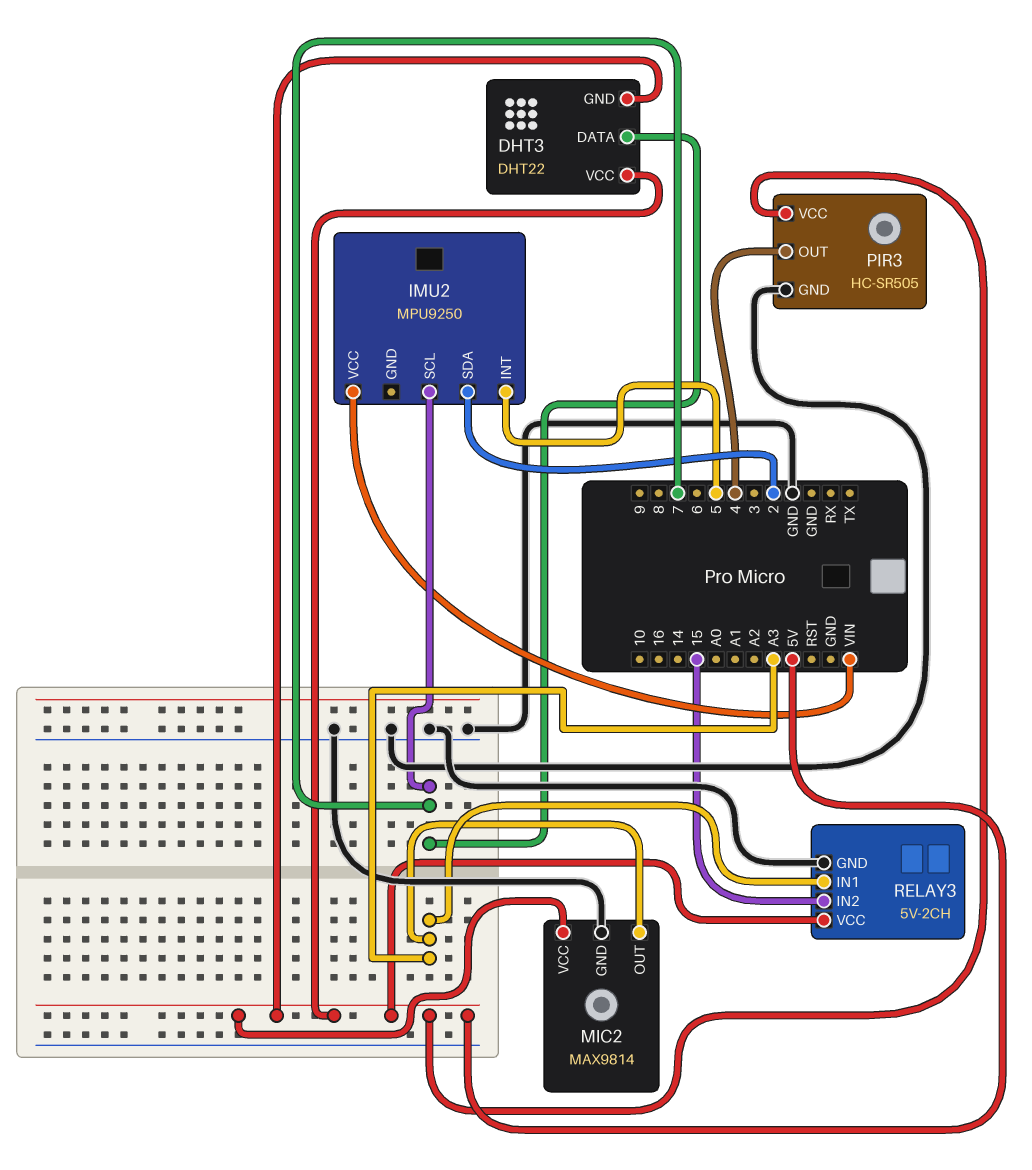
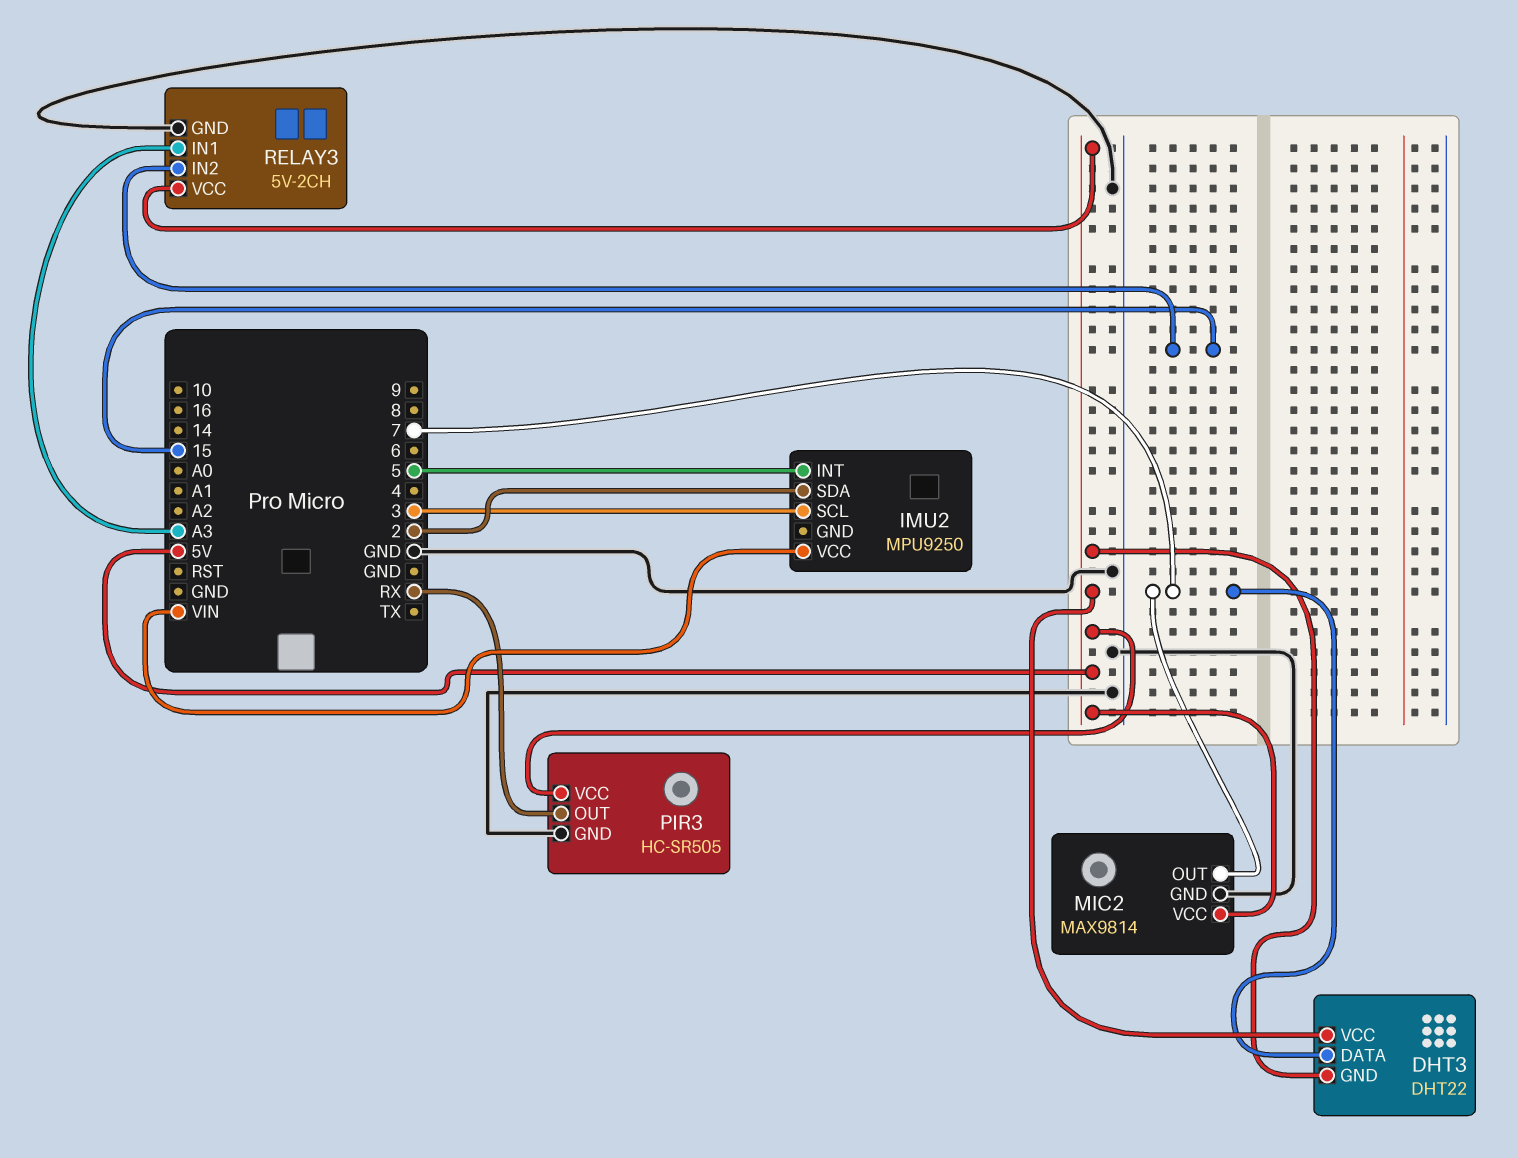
IMU2 pin SCL: 7 -> 3
MIC2 pin OUT: A3 -> 7
PIR3 pin OUT: 4 -> RX

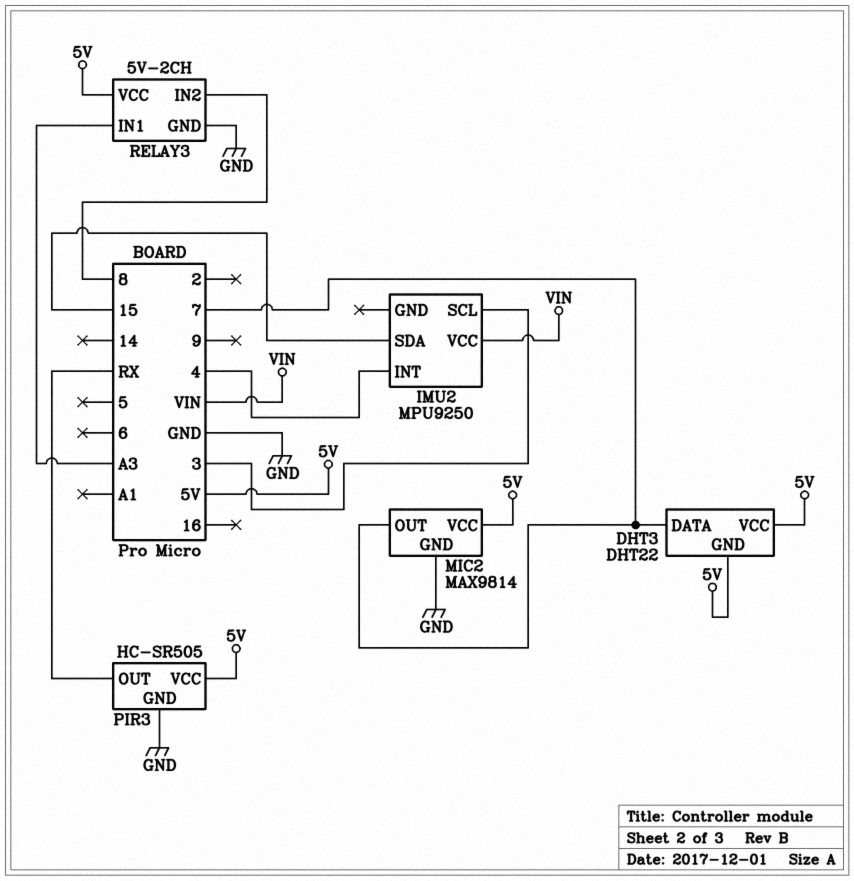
IMU2 pin INT: 5 -> 4
IMU2 pin SDA: 2 -> 15
RELAY3 pin IN2: 15 -> 8

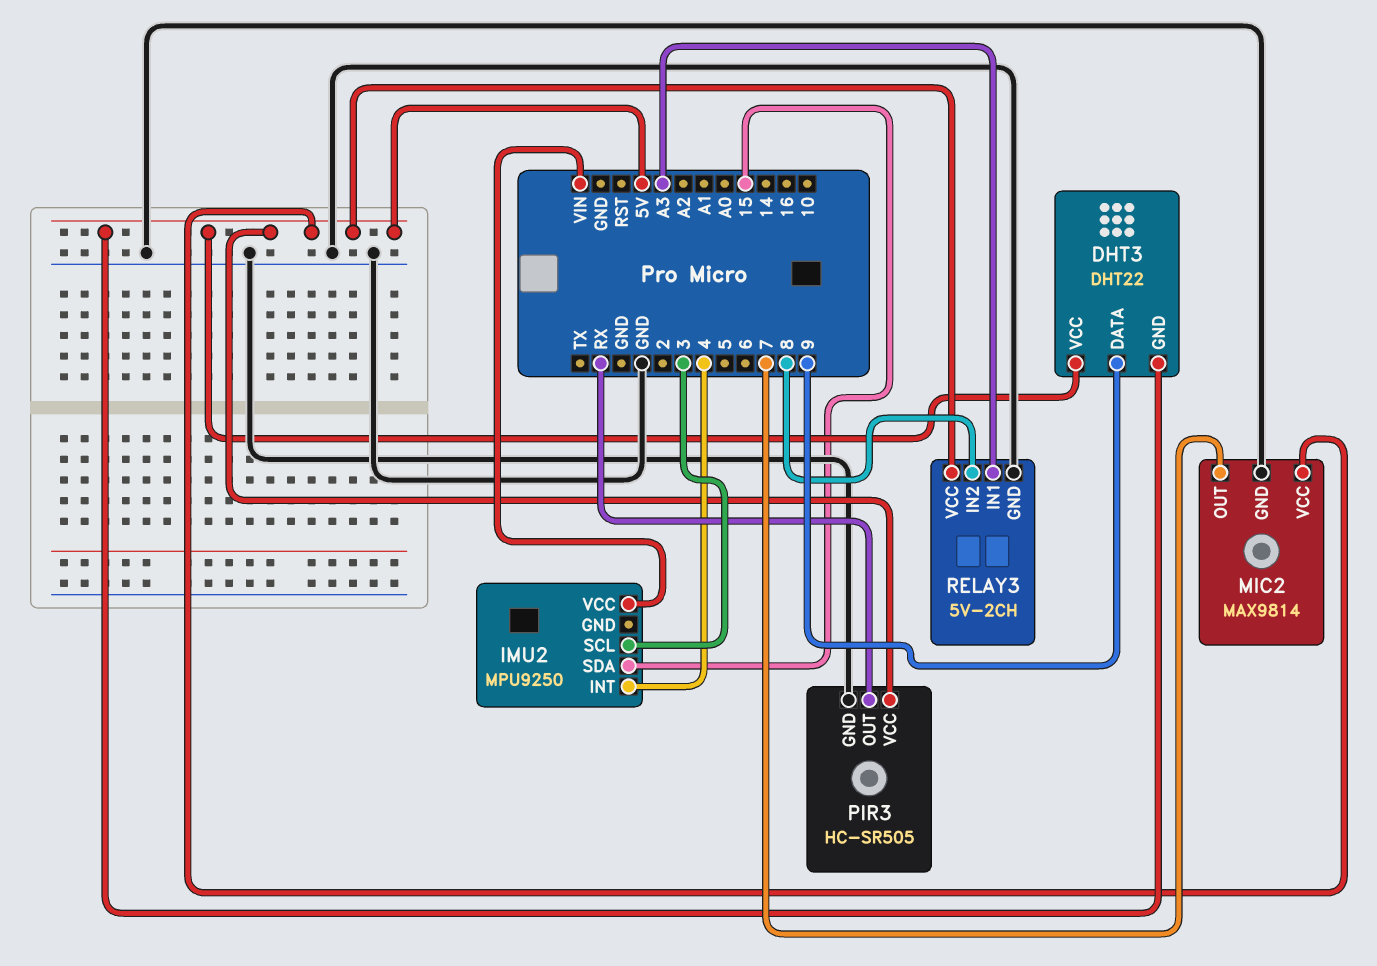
DHT3 pin DATA: 7 -> 9

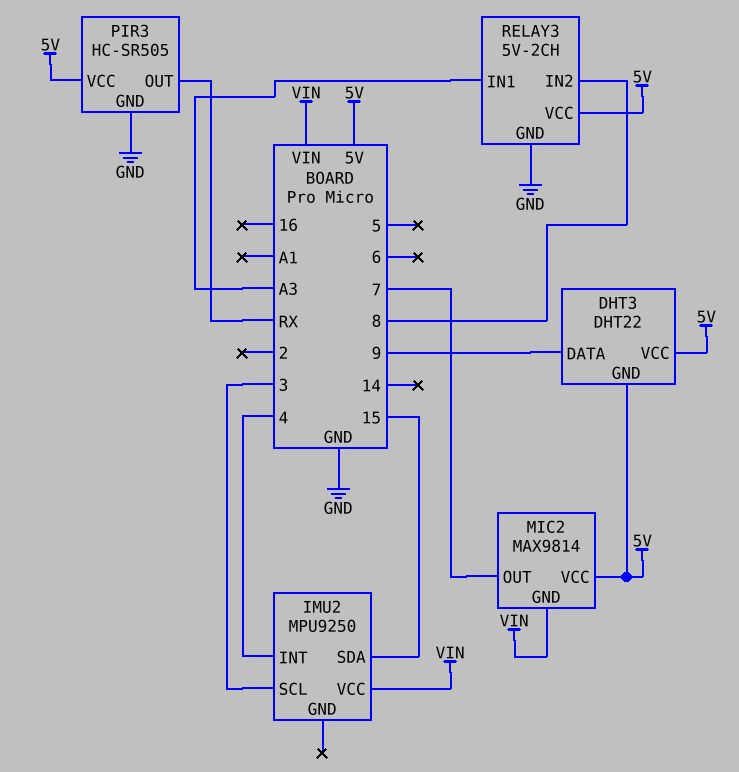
MIC2 pin GND: GND -> VIN

